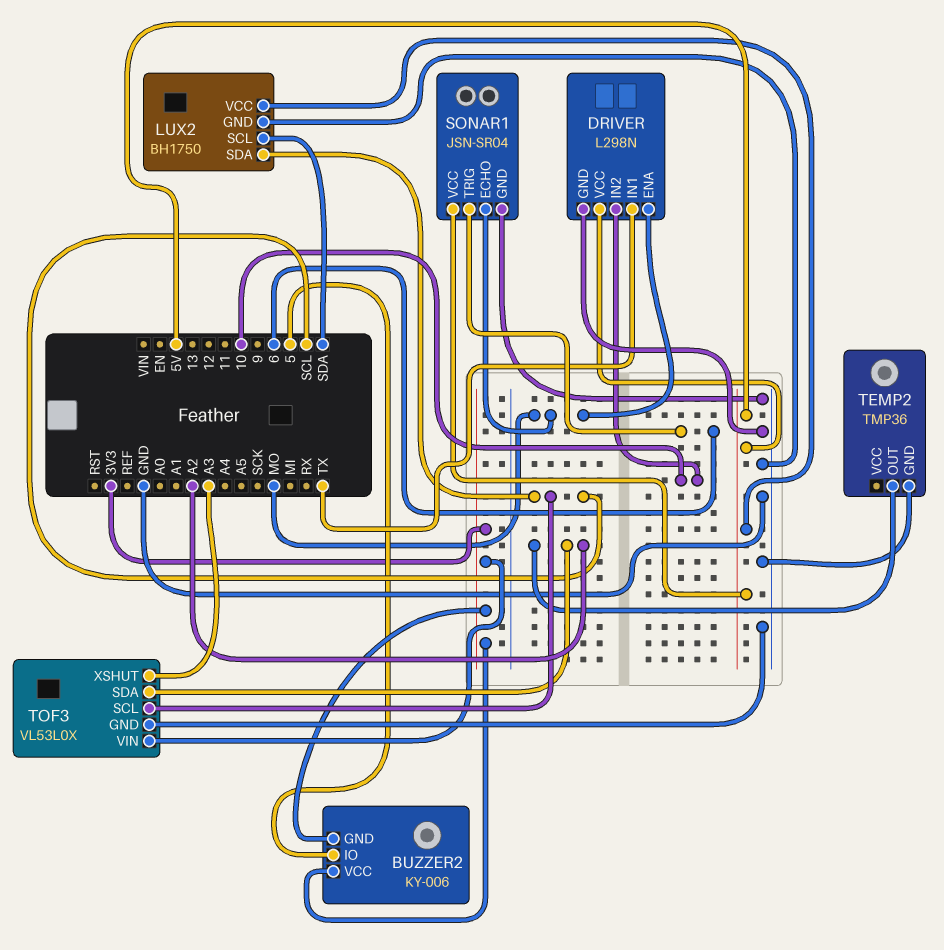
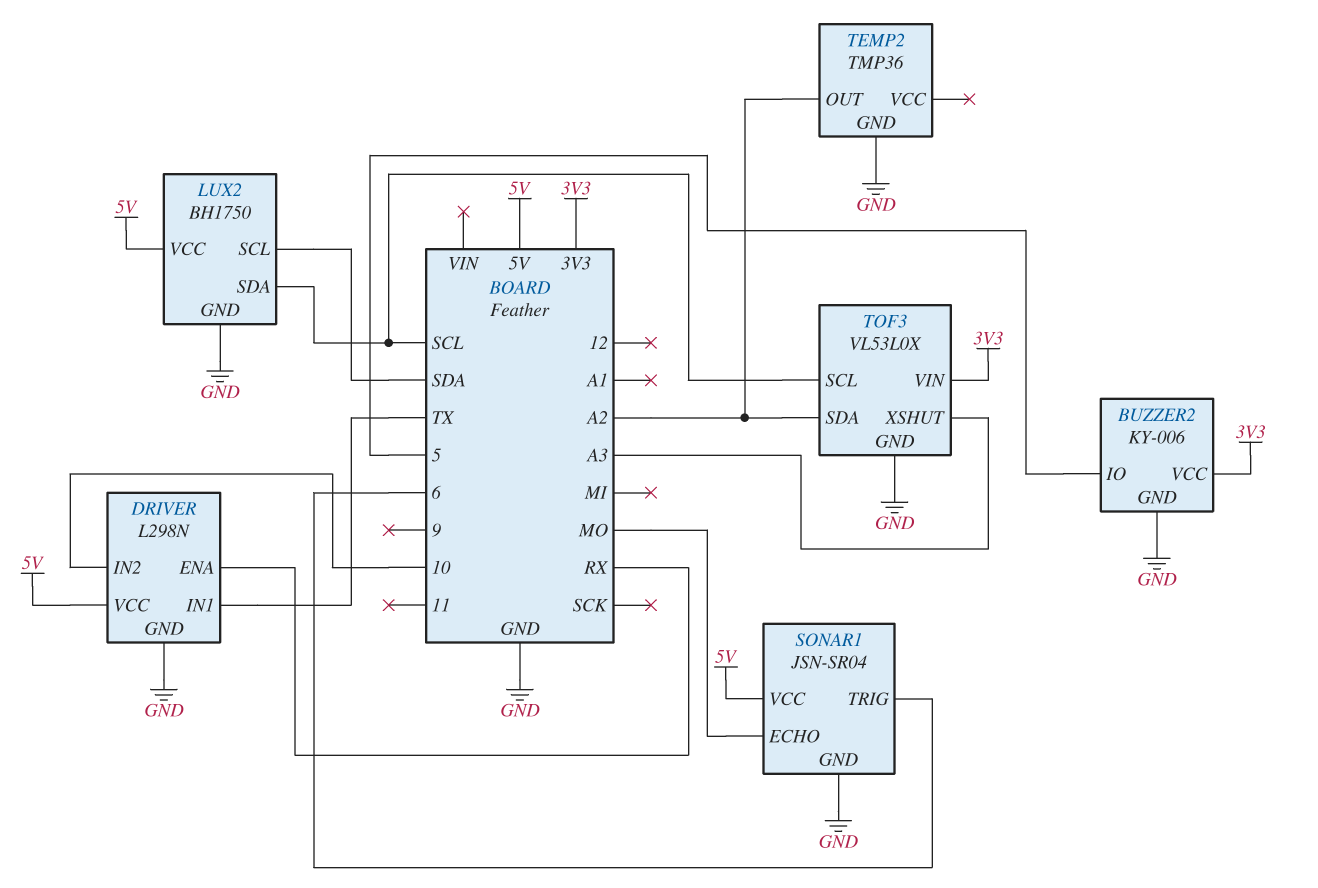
BUZZER2 pin GND: 3V3 -> GND
DRIVER pin ENA: MO -> RX

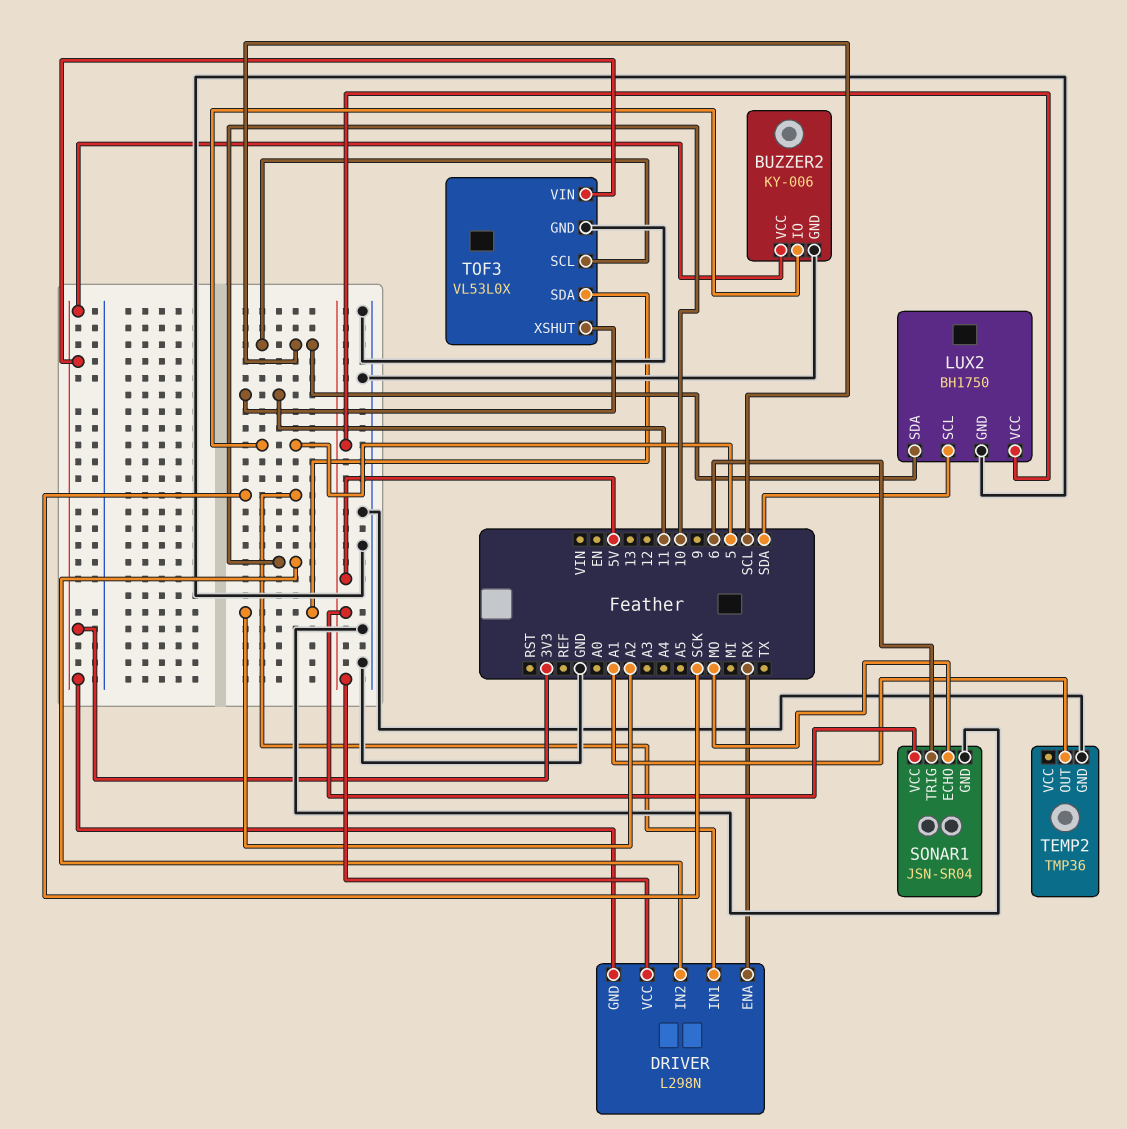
DRIVER pin GND: GND -> 3V3
DRIVER pin IN1: TX -> SCK
TEMP2 pin OUT: A2 -> A1
TOF3 pin XSHUT: A3 -> 11

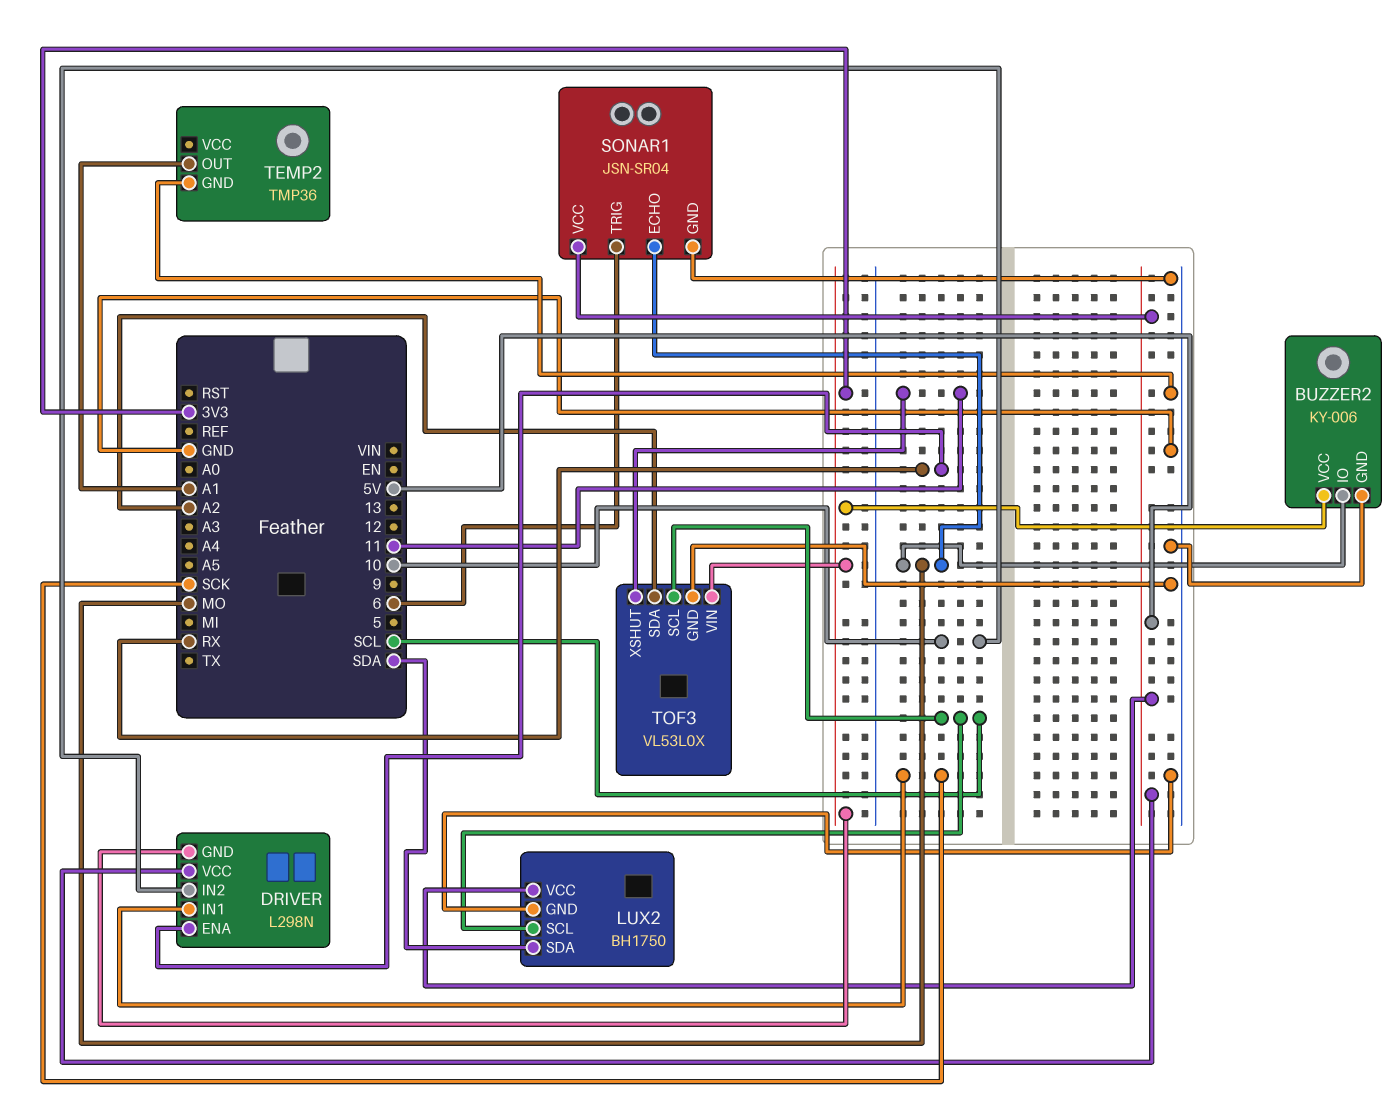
BUZZER2 pin IO: 5 -> MO
LUX2 pin SCL: SDA -> SCL
LUX2 pin SDA: SCL -> SDA

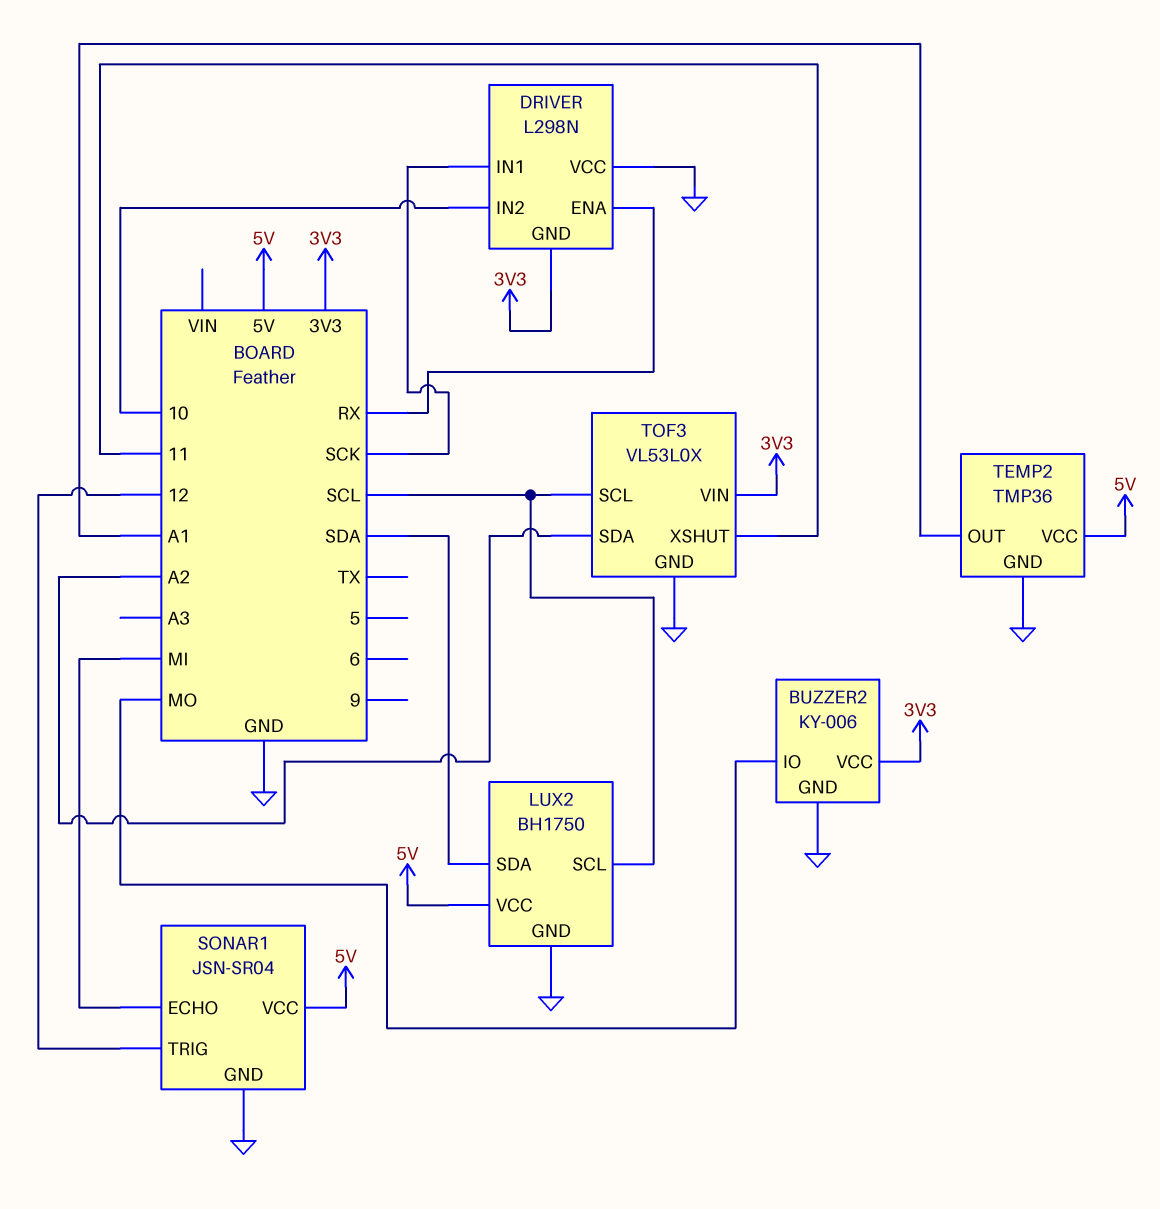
DRIVER pin VCC: 5V -> GND
SONAR1 pin ECHO: MO -> MI
SONAR1 pin TRIG: 6 -> 12
TEMP2 pin VCC: none -> 5V

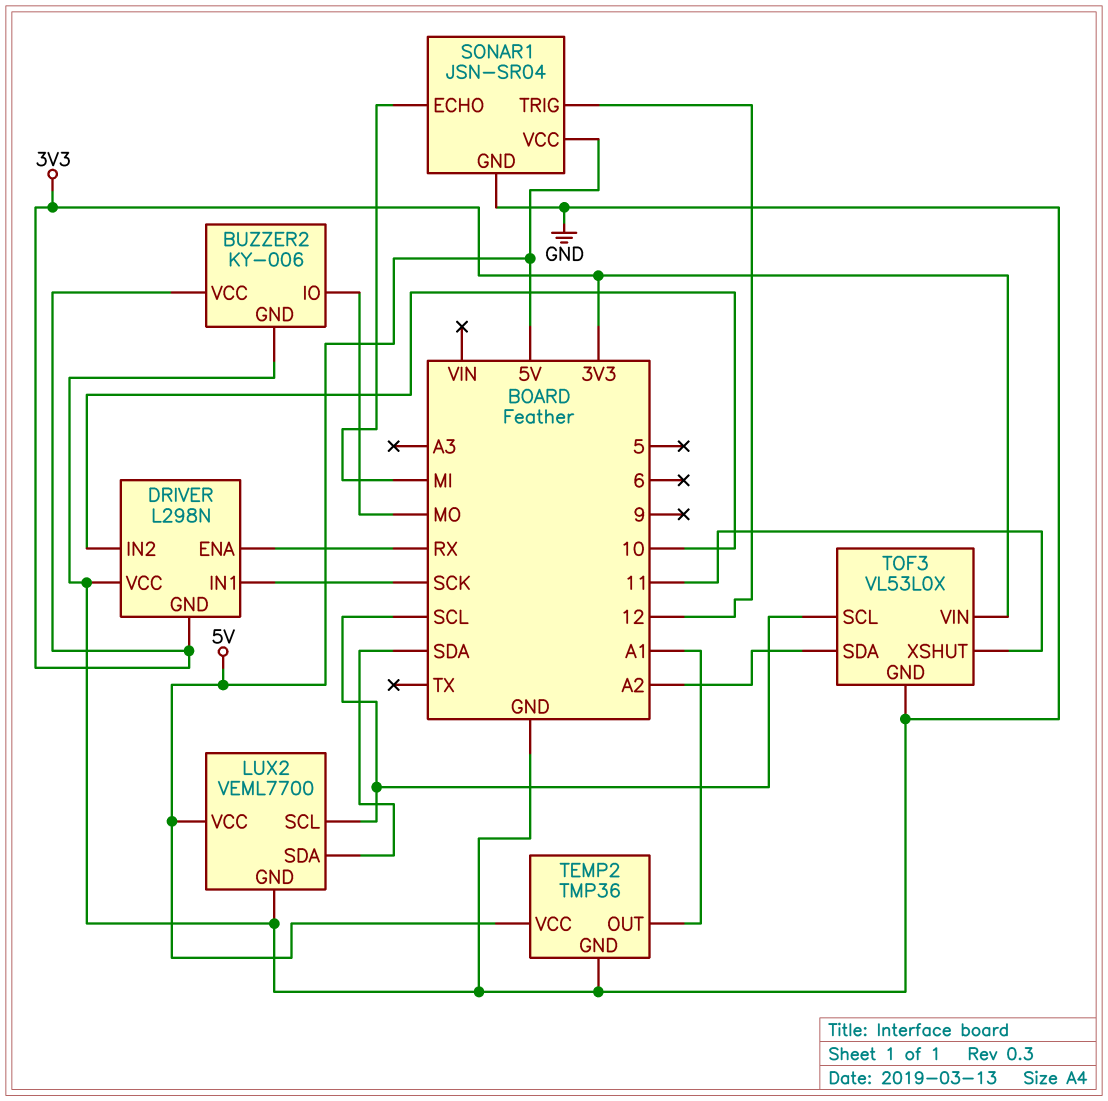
LUX2: BH1750 -> VEML7700

